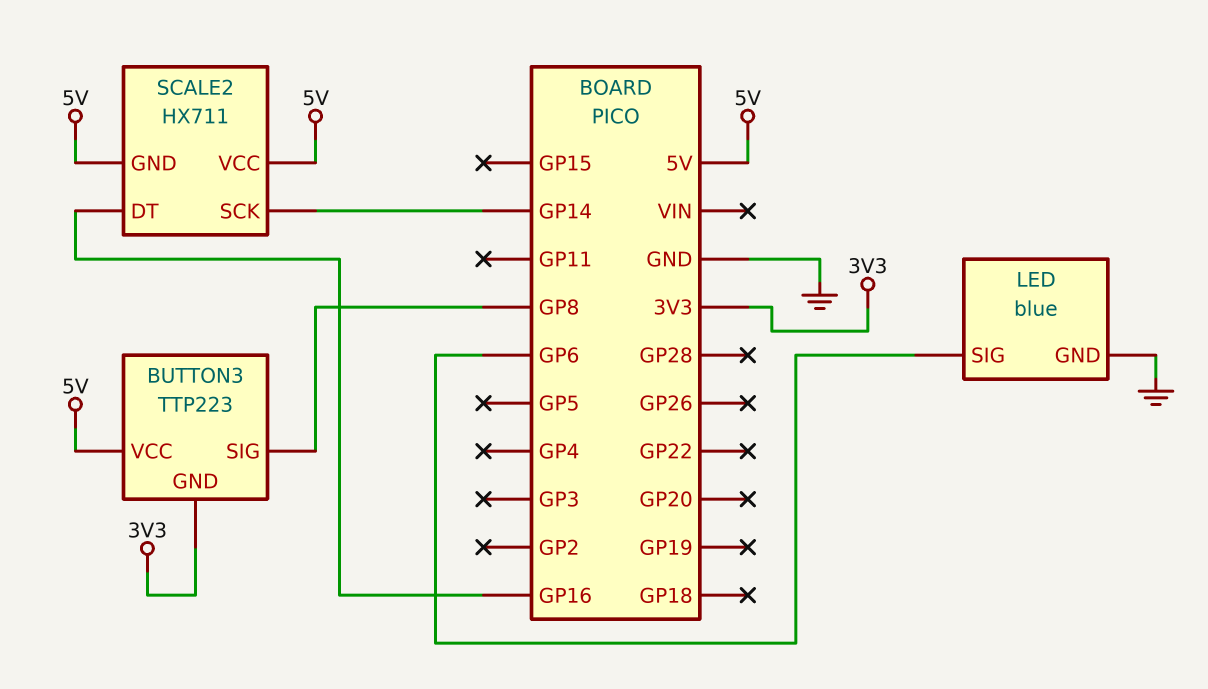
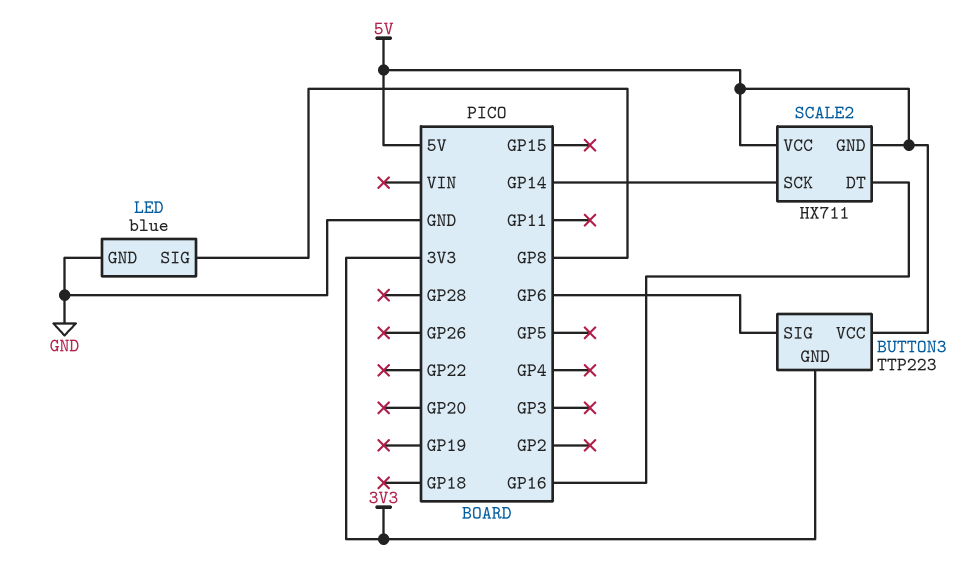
BUTTON3 pin SIG: GP8 -> GP6
LED pin SIG: GP6 -> GP8

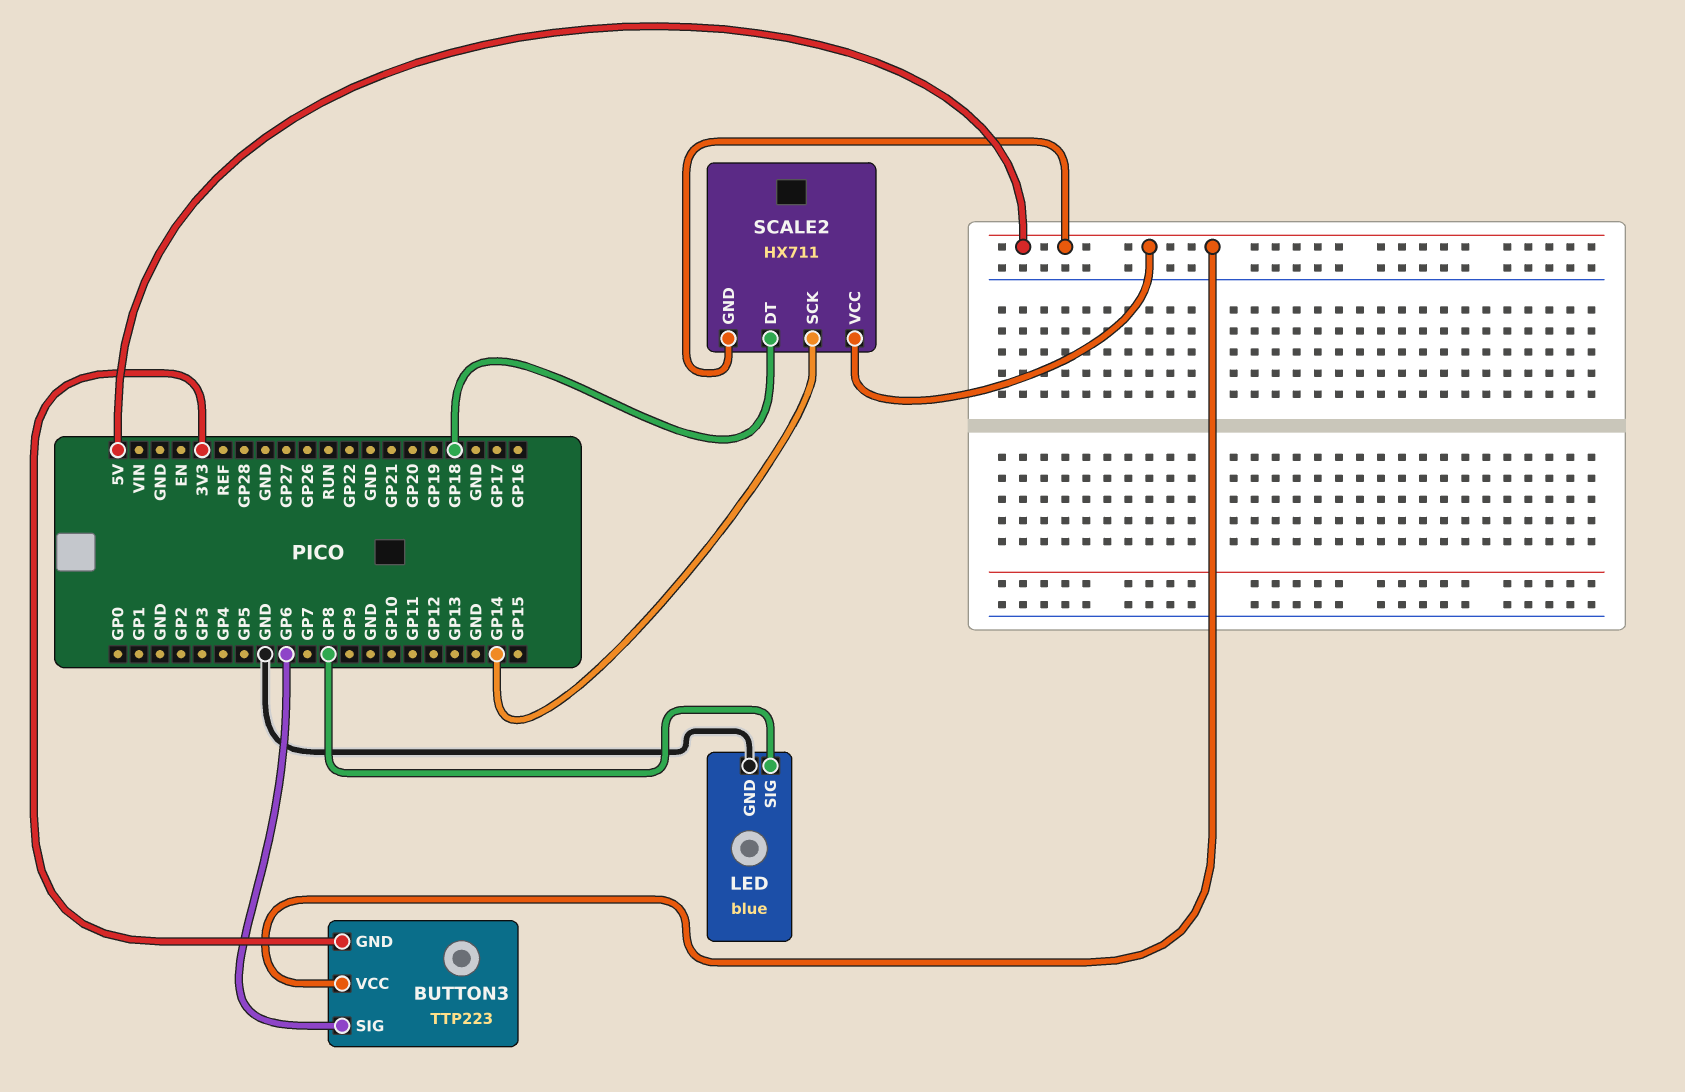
SCALE2 pin DT: GP16 -> GP18

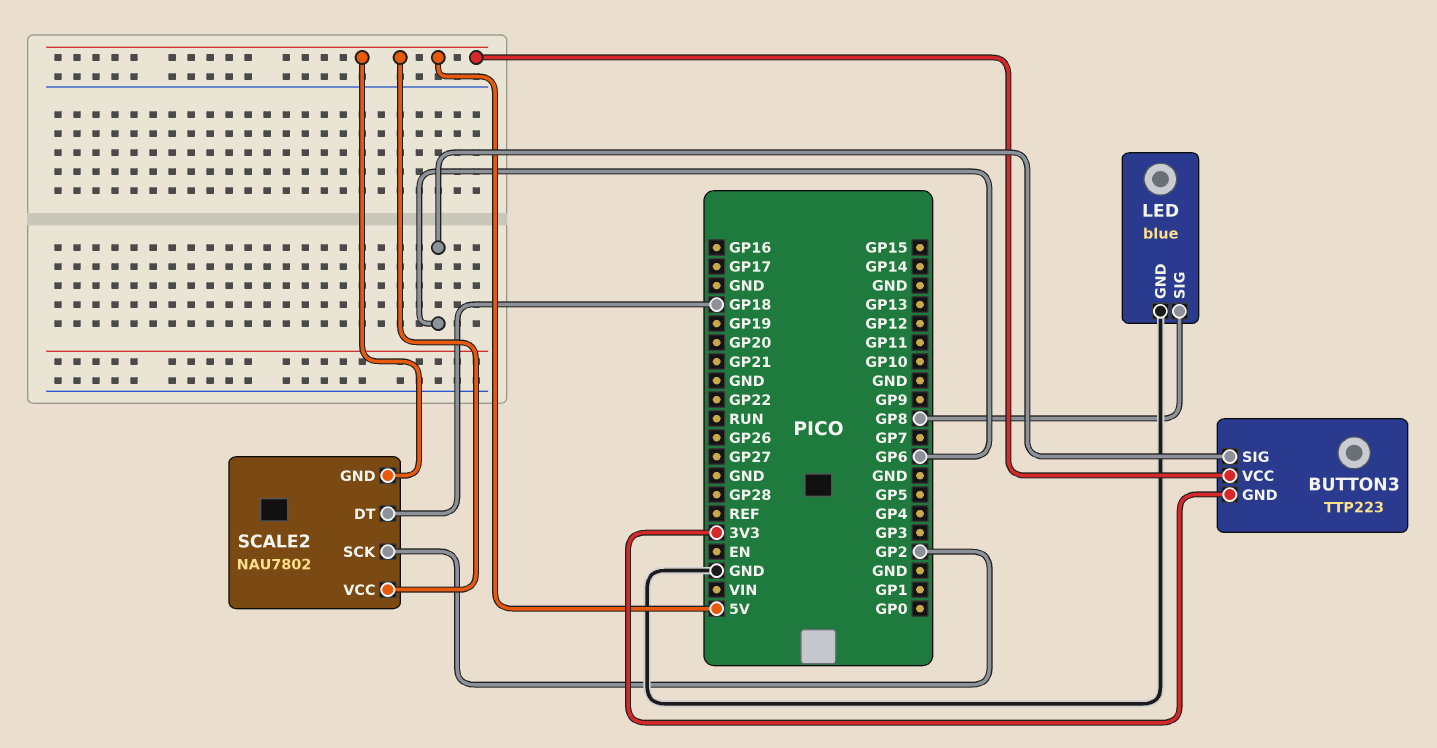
SCALE2: HX711 -> NAU7802
SCALE2 pin SCK: GP14 -> GP2

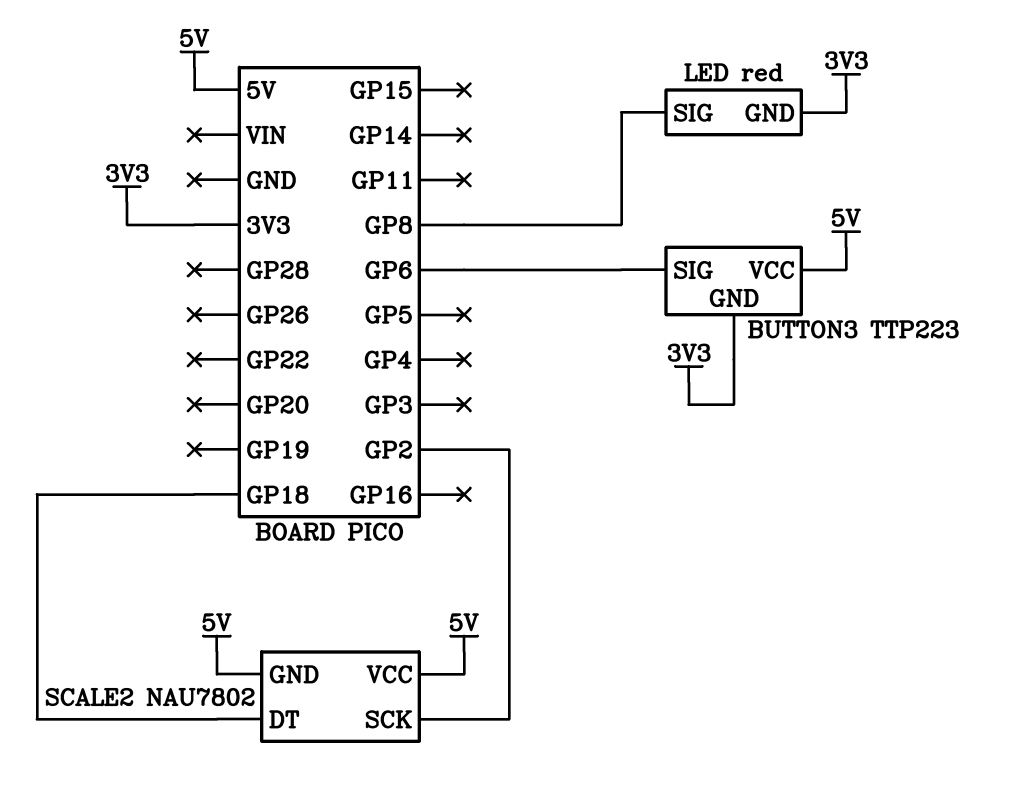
LED: blue -> red
LED pin GND: GND -> 3V3

